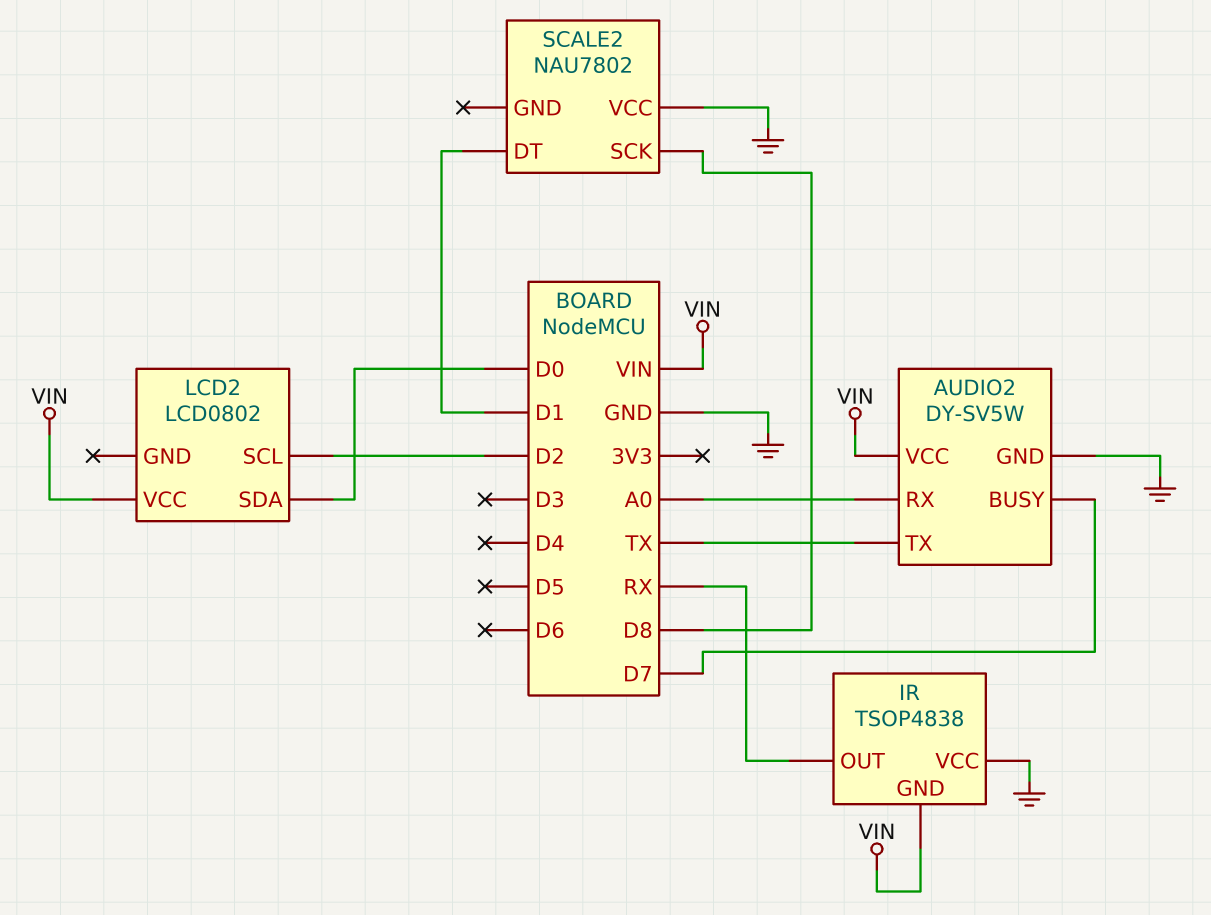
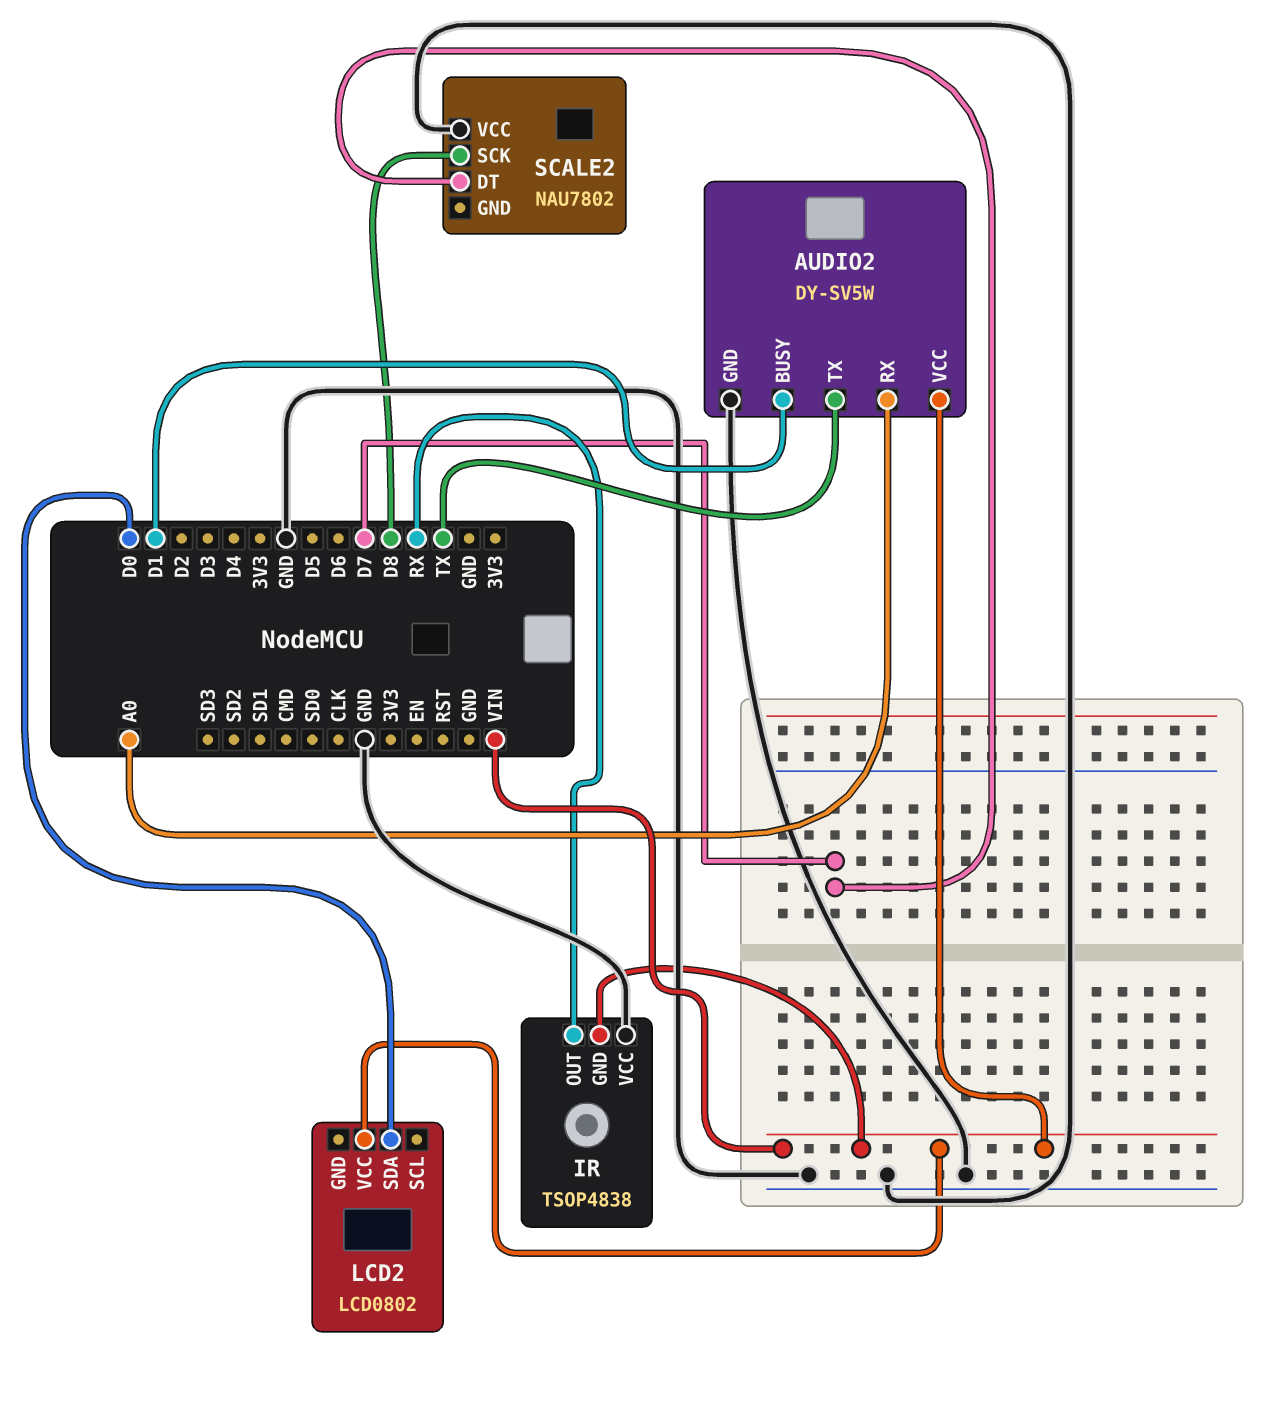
AUDIO2 pin BUSY: D7 -> D1
LCD2 pin SCL: D2 -> none
SCALE2 pin DT: D1 -> D7

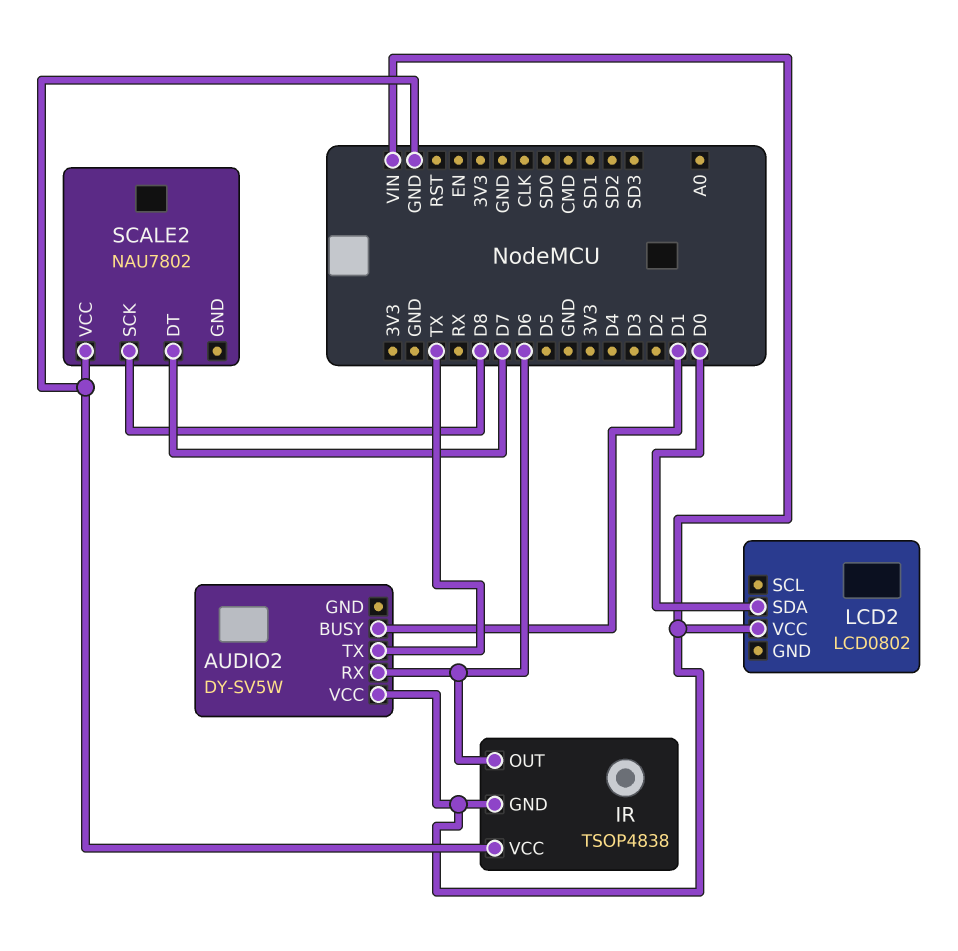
AUDIO2 pin GND: GND -> none
AUDIO2 pin RX: A0 -> D6
IR pin OUT: RX -> D6

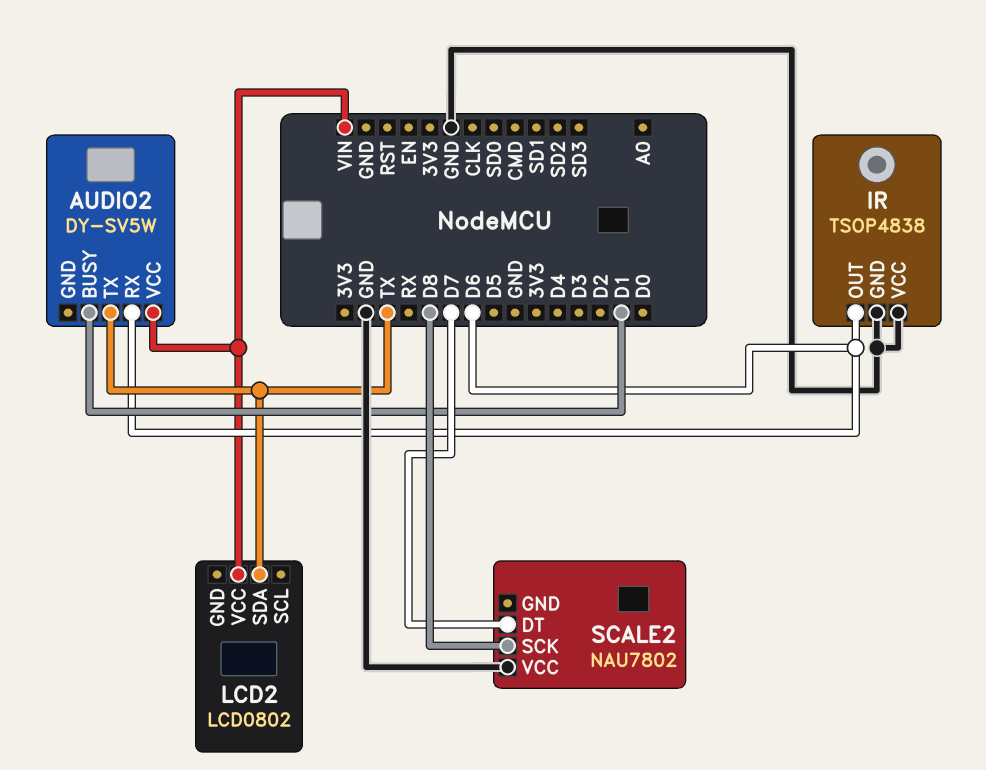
IR pin GND: VIN -> GND
LCD2 pin SDA: D0 -> TX

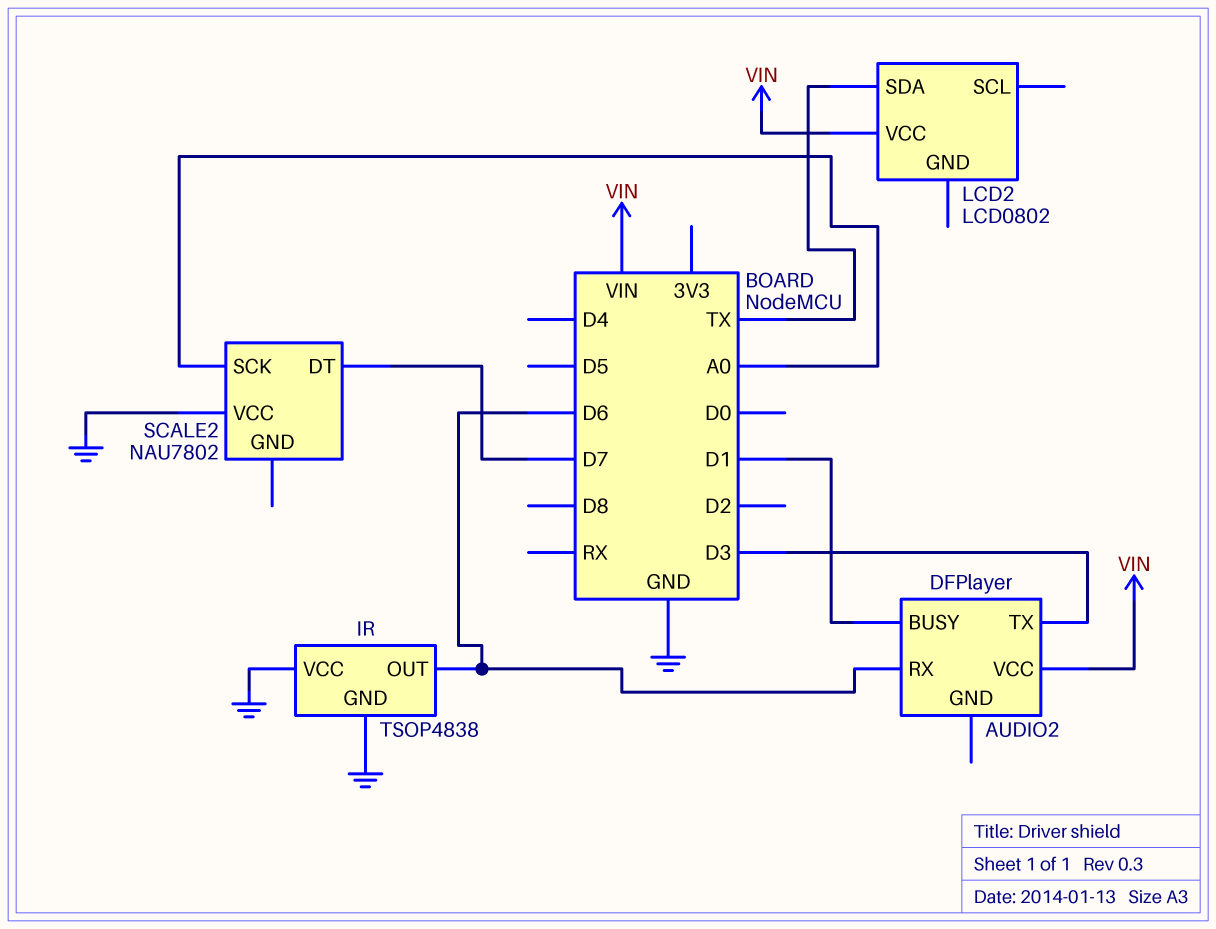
AUDIO2: DY-SV5W -> DFPlayer
AUDIO2 pin TX: TX -> D3
SCALE2 pin SCK: D8 -> A0

